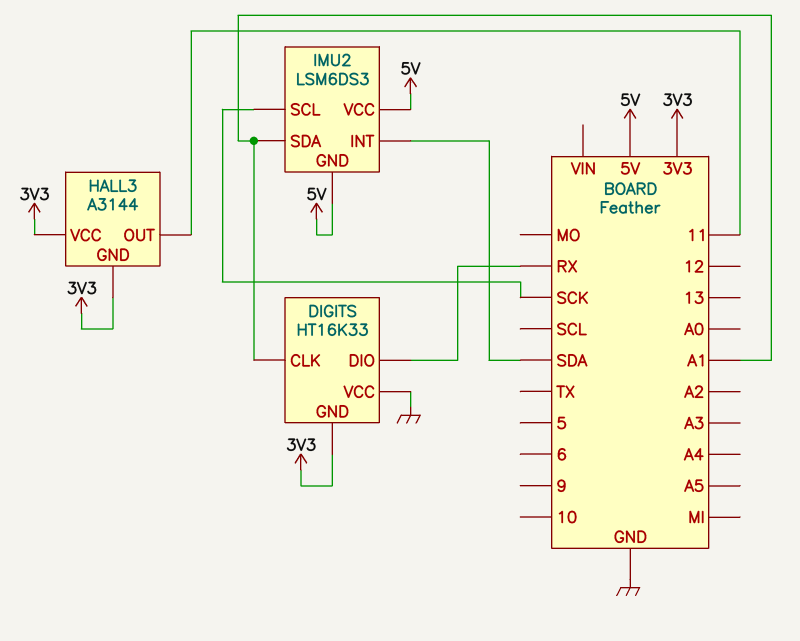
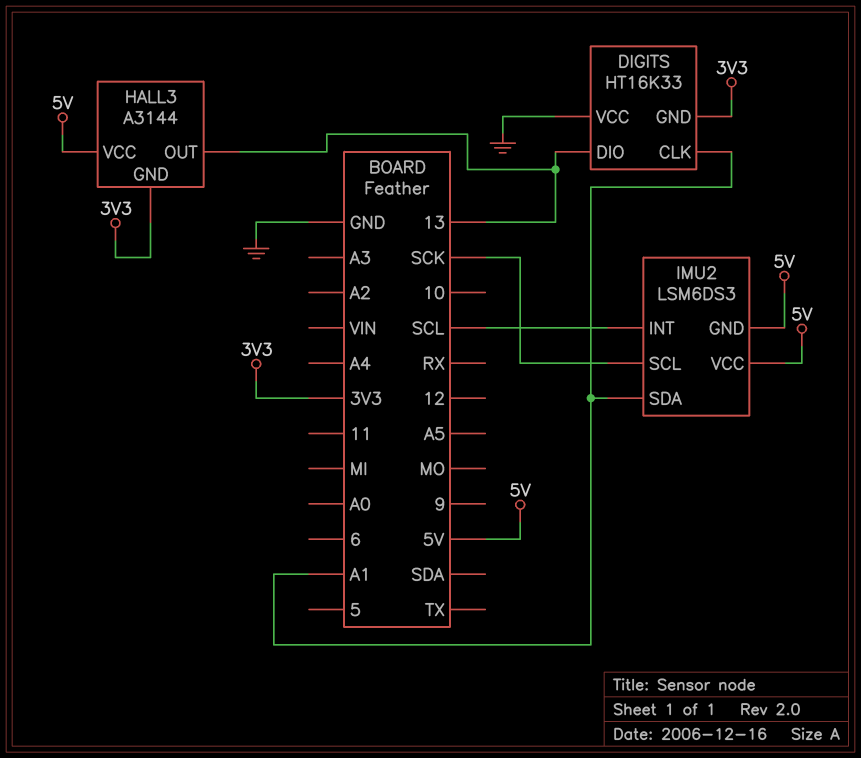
DIGITS pin DIO: RX -> 13
HALL3 pin OUT: 11 -> 13
HALL3 pin VCC: 3V3 -> 5V
IMU2 pin INT: SDA -> SCL

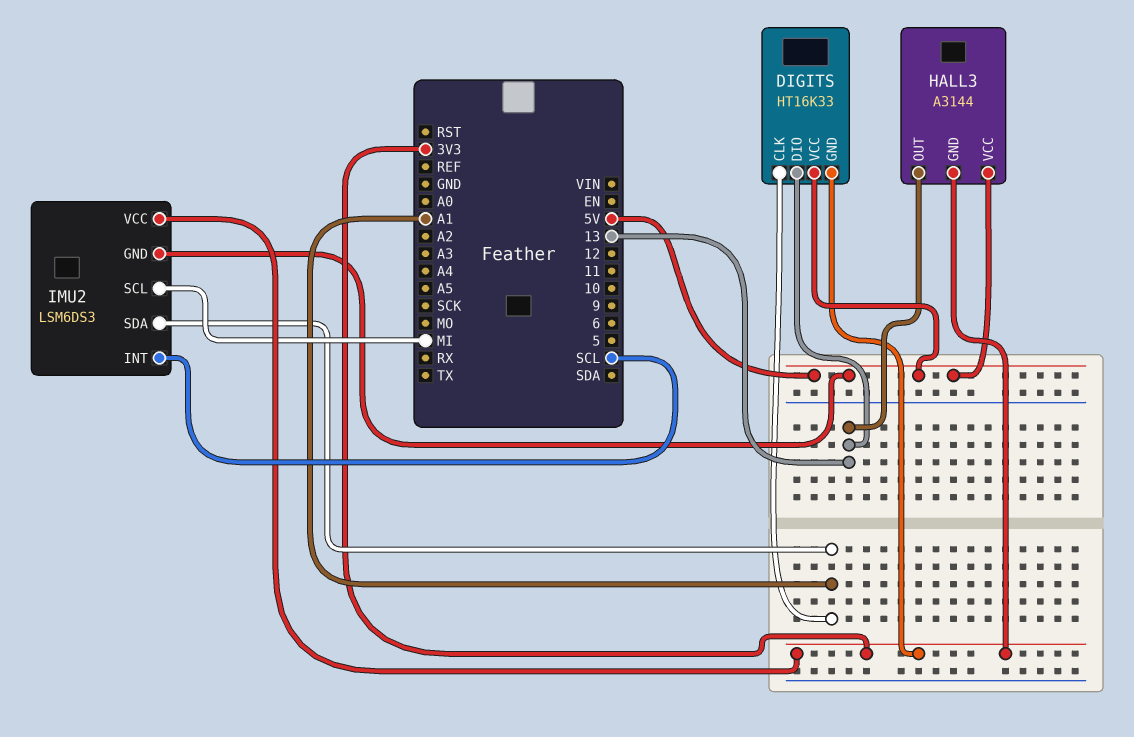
DIGITS pin VCC: GND -> 5V
IMU2 pin SCL: SCK -> MI
IMU2 pin VCC: 5V -> 3V3

